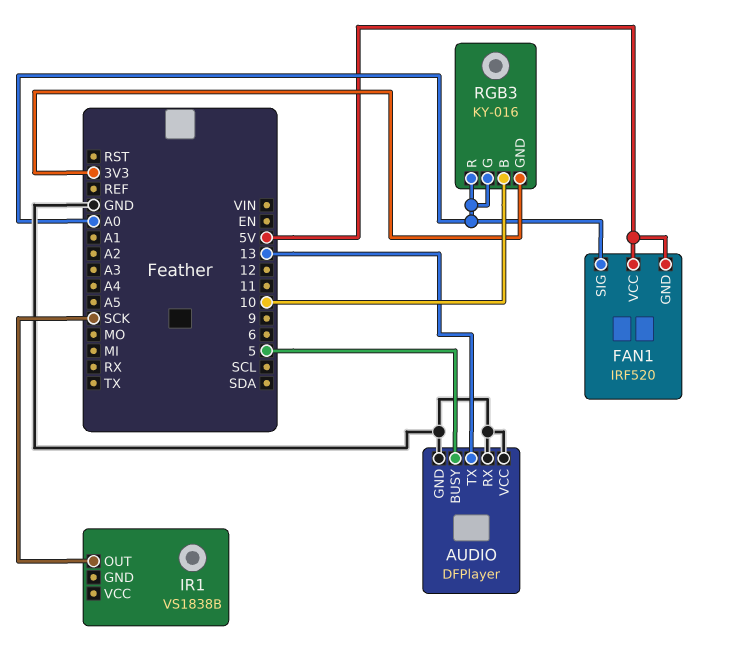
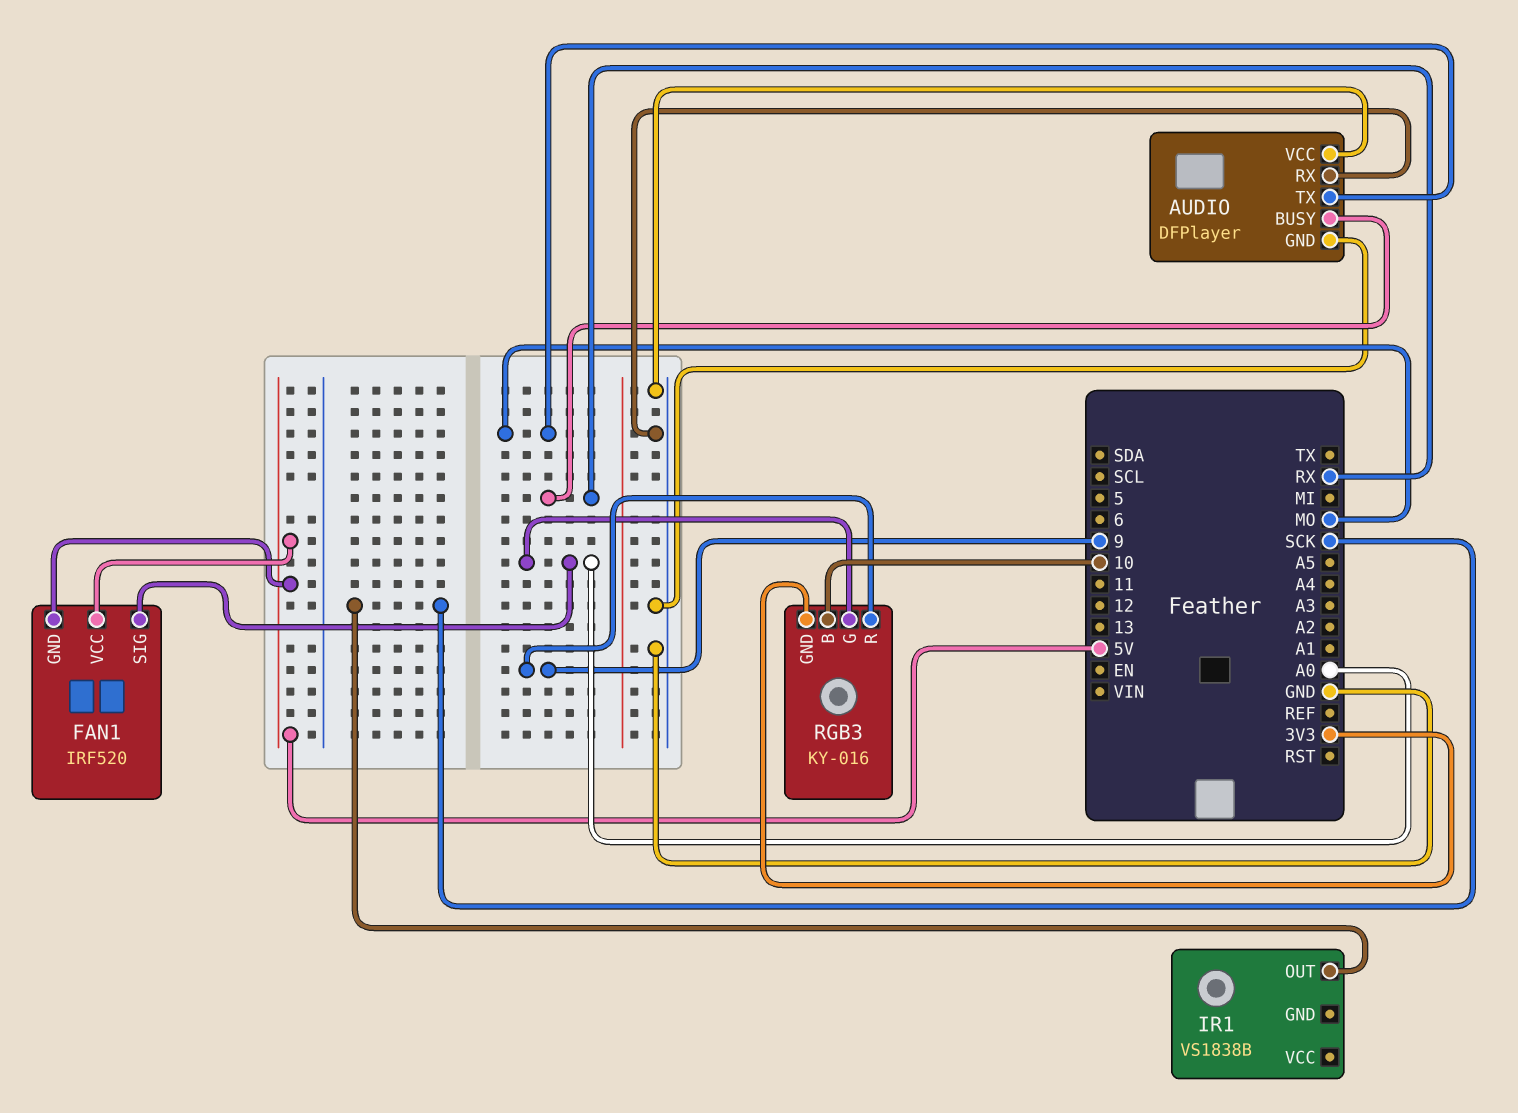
AUDIO pin BUSY: 5 -> RX
AUDIO pin TX: 13 -> MO
RGB3 pin R: A0 -> 9

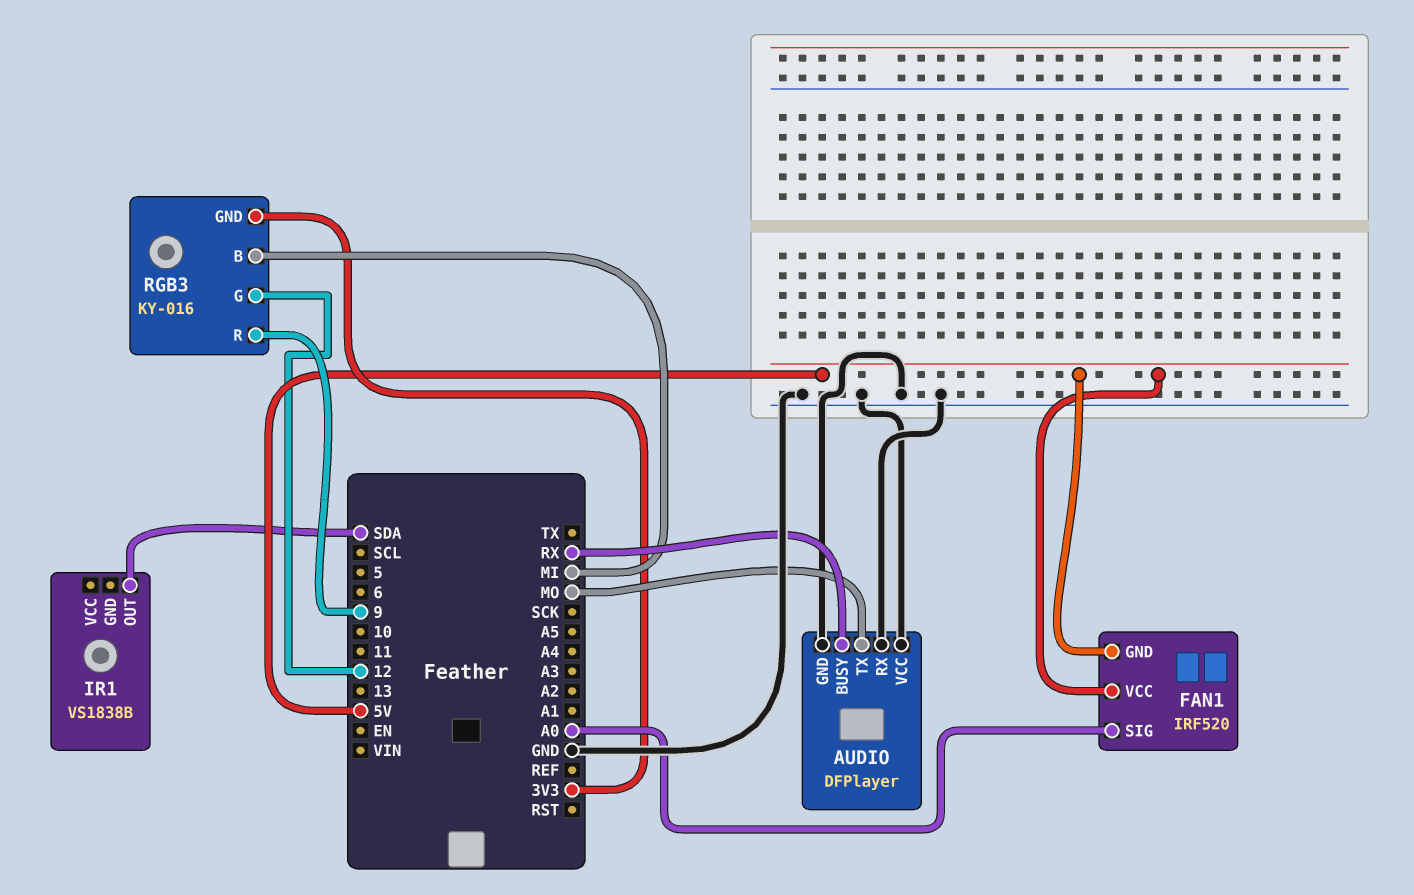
IR1 pin OUT: SCK -> SDA
RGB3 pin B: 10 -> MI
RGB3 pin G: A0 -> 12

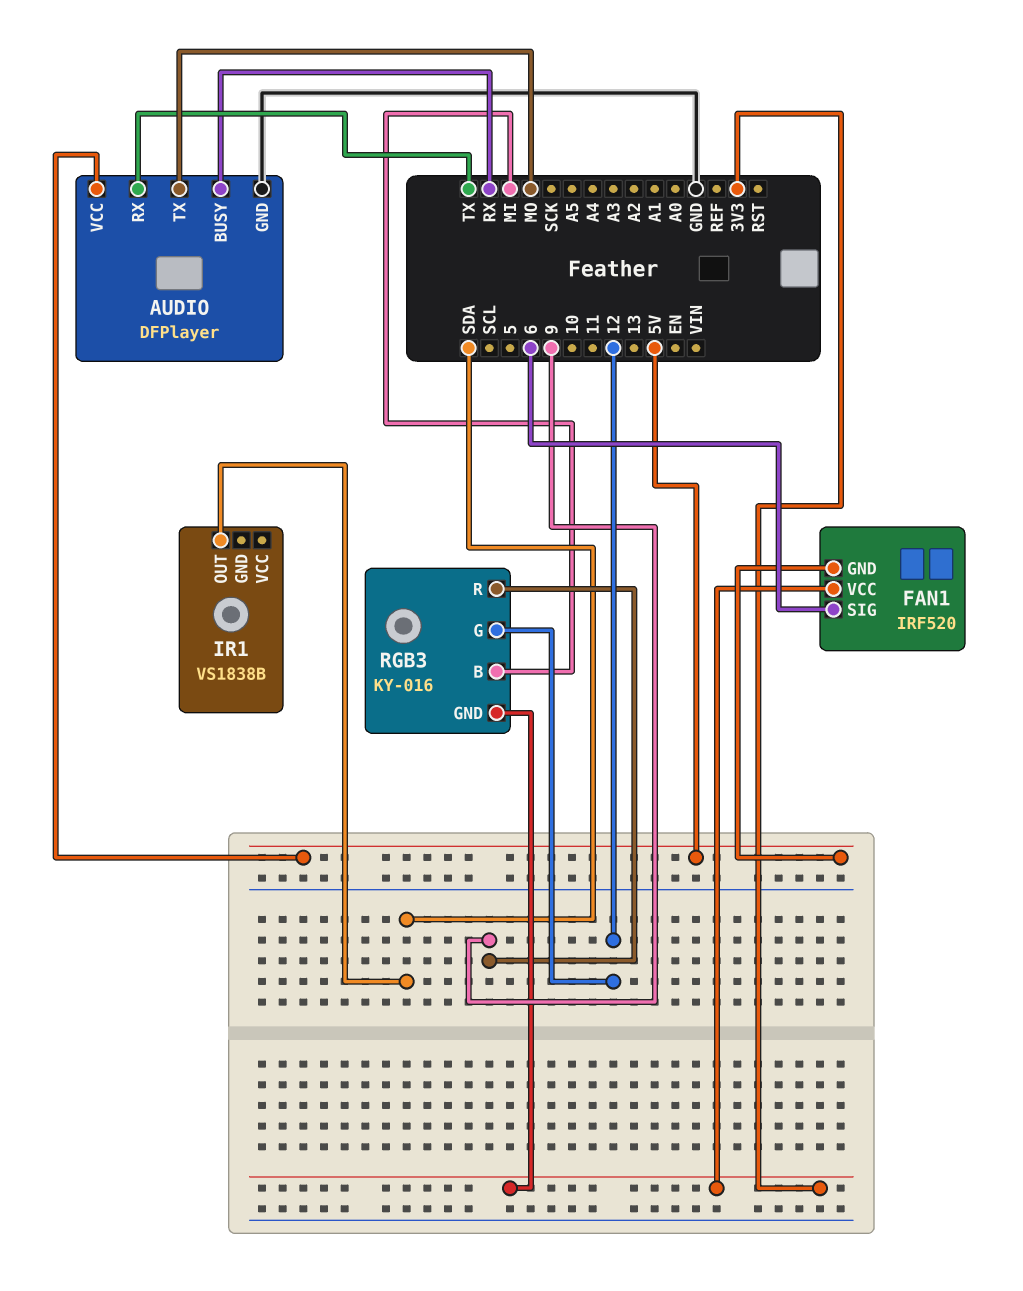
AUDIO pin RX: GND -> TX
AUDIO pin VCC: GND -> 5V
FAN1 pin SIG: A0 -> 6
FAN1 pin VCC: 5V -> 3V3

